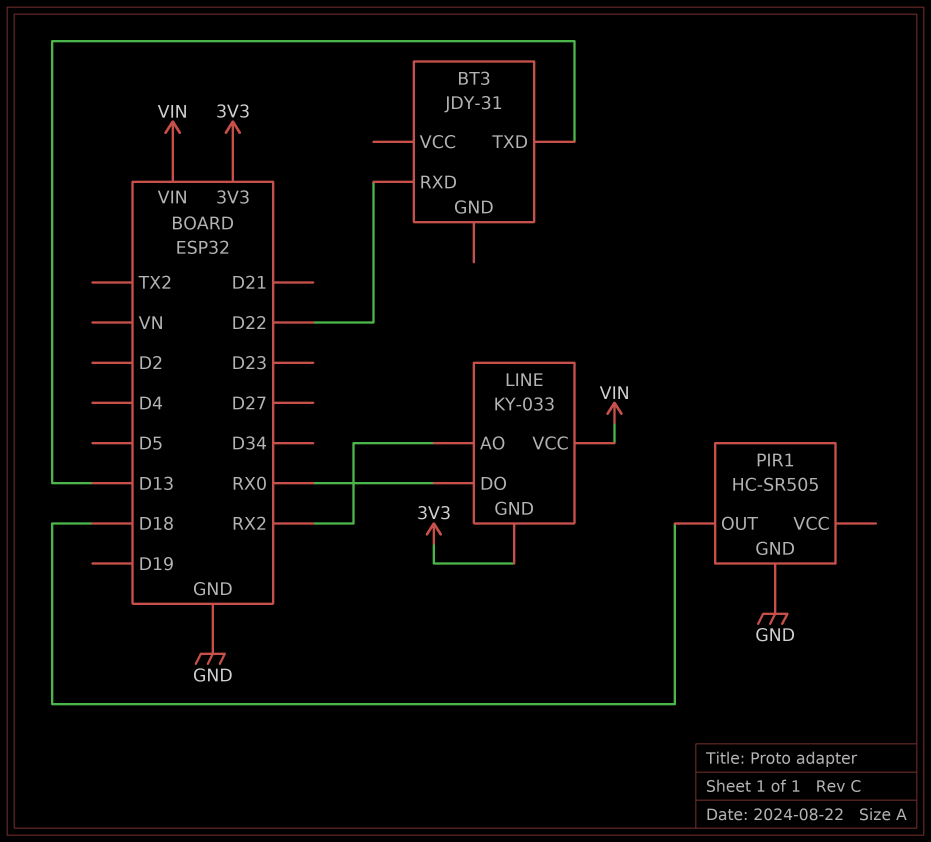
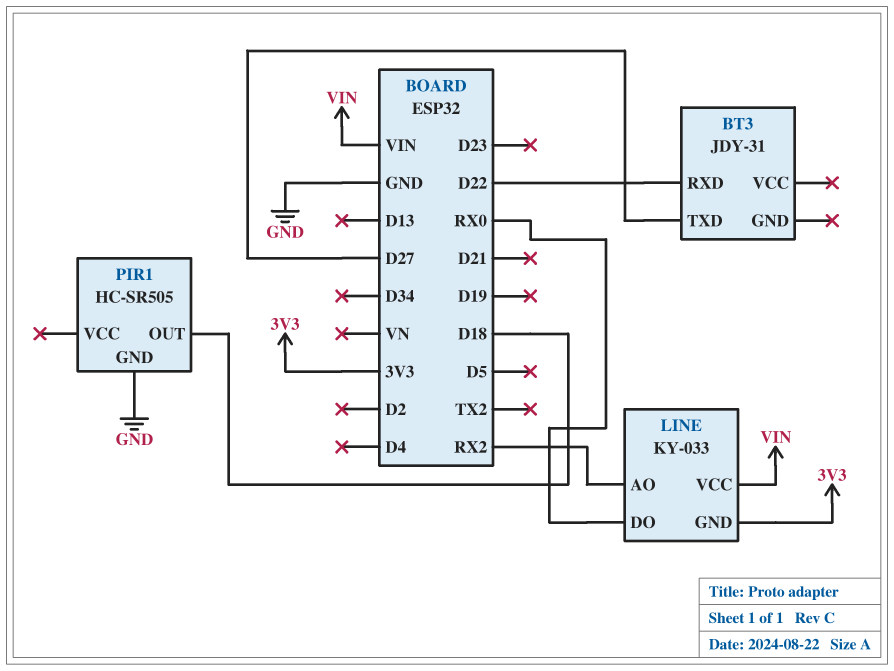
BT3 pin TXD: D13 -> D27

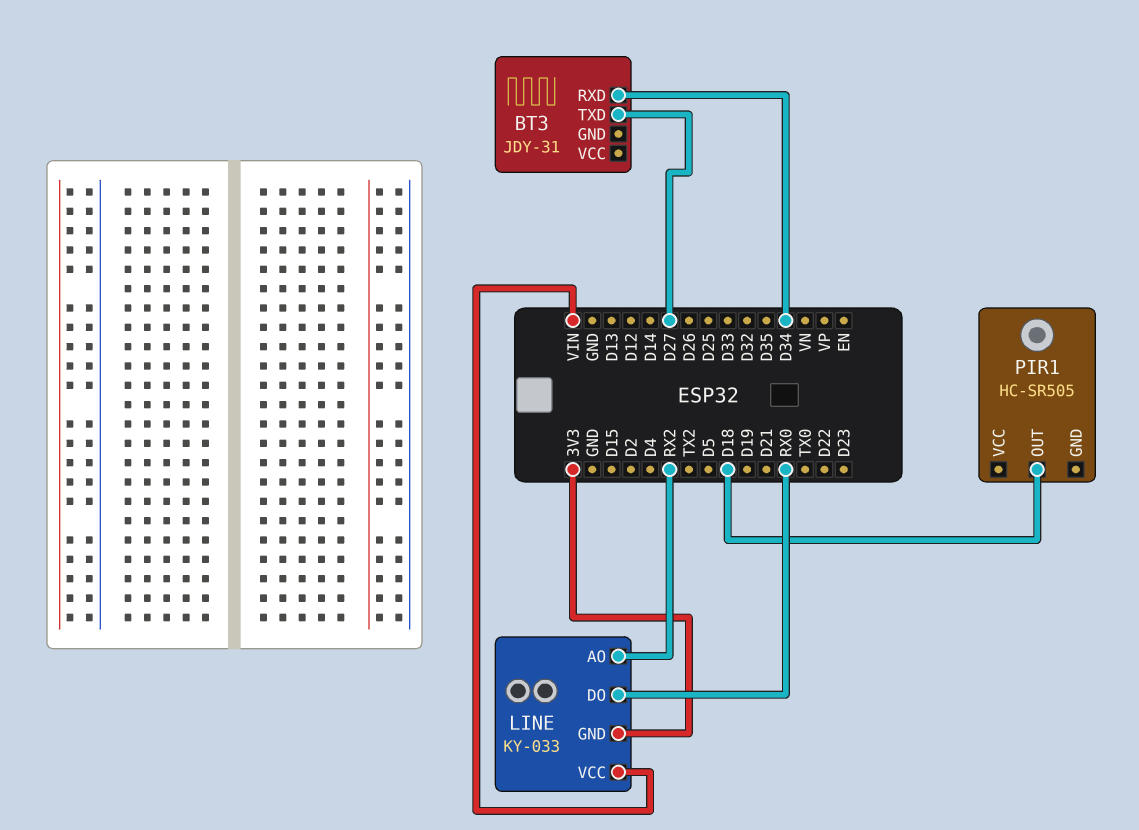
BT3 pin RXD: D22 -> D34
PIR1 pin GND: GND -> none

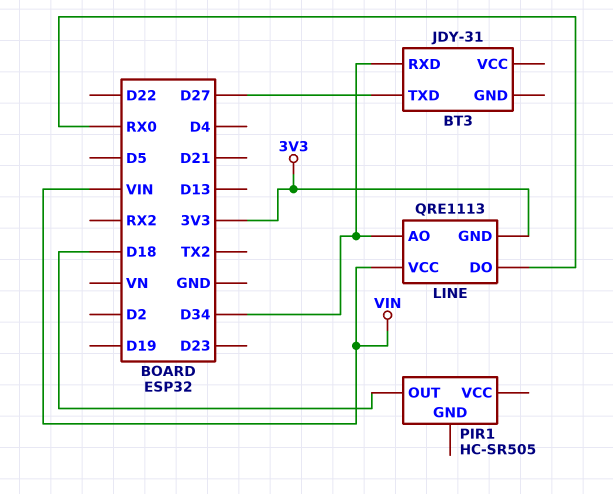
LINE: KY-033 -> QRE1113
LINE pin AO: RX2 -> D34

